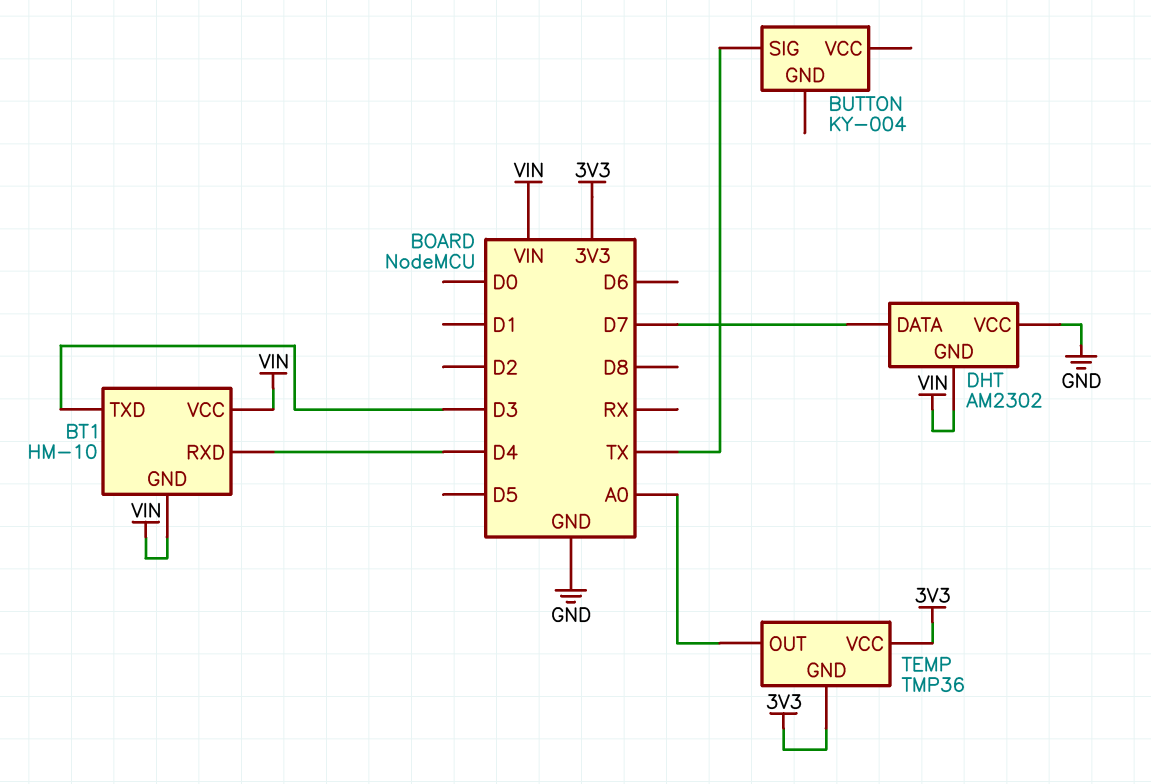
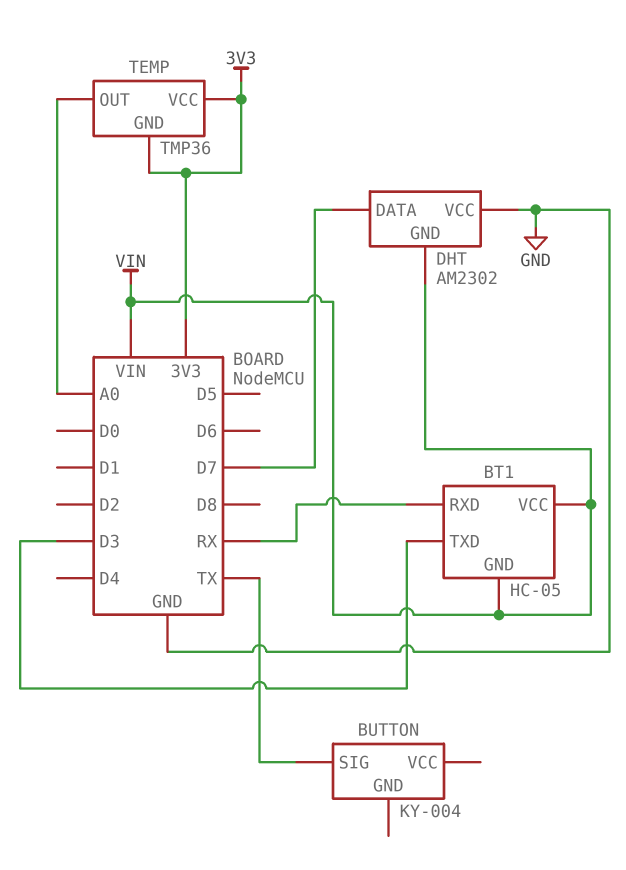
BT1: HM-10 -> HC-05
BT1 pin RXD: D4 -> RX

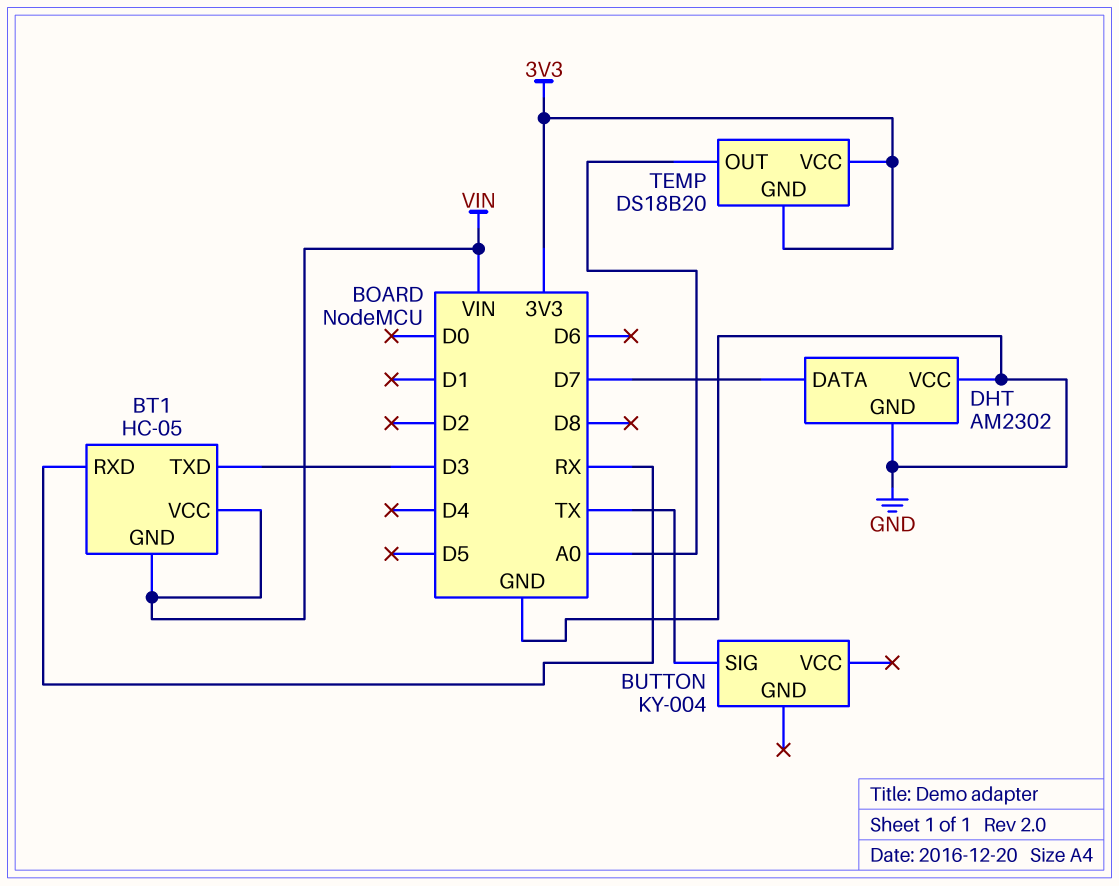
DHT pin GND: VIN -> GND
TEMP: TMP36 -> DS18B20

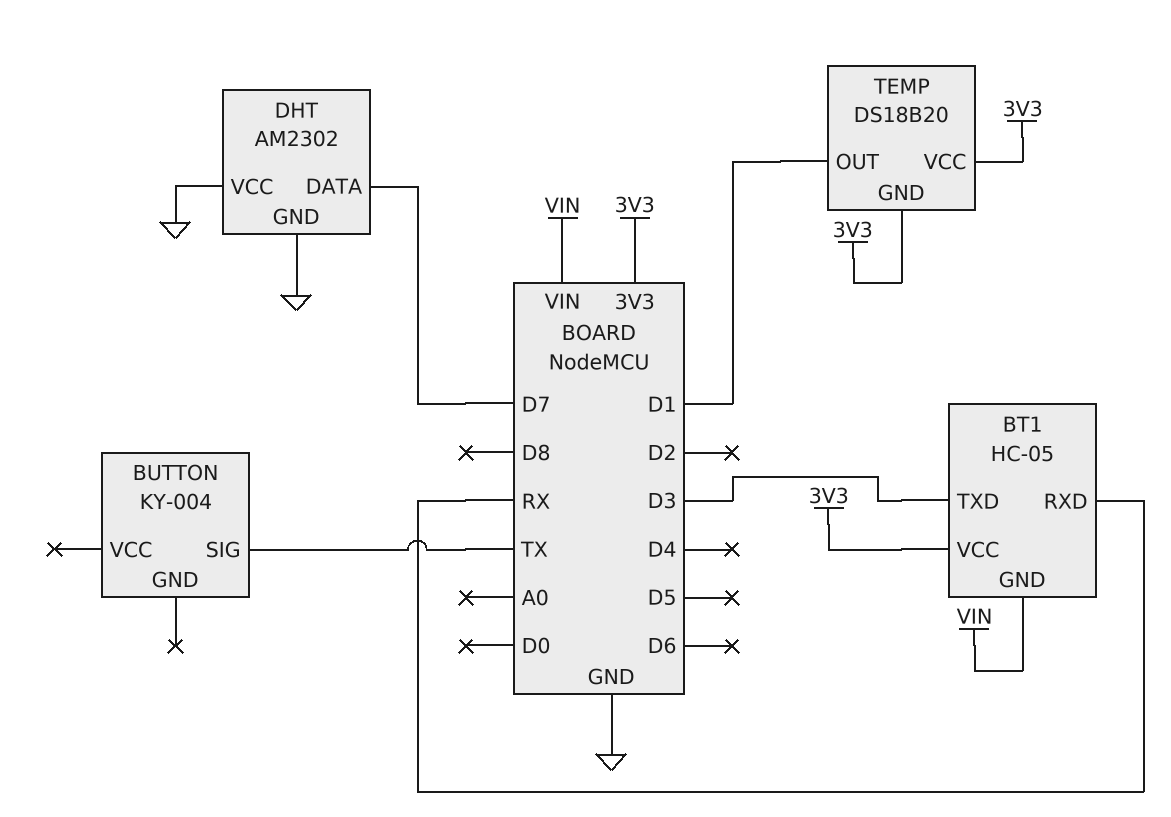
BT1 pin VCC: VIN -> 3V3
TEMP pin OUT: A0 -> D1

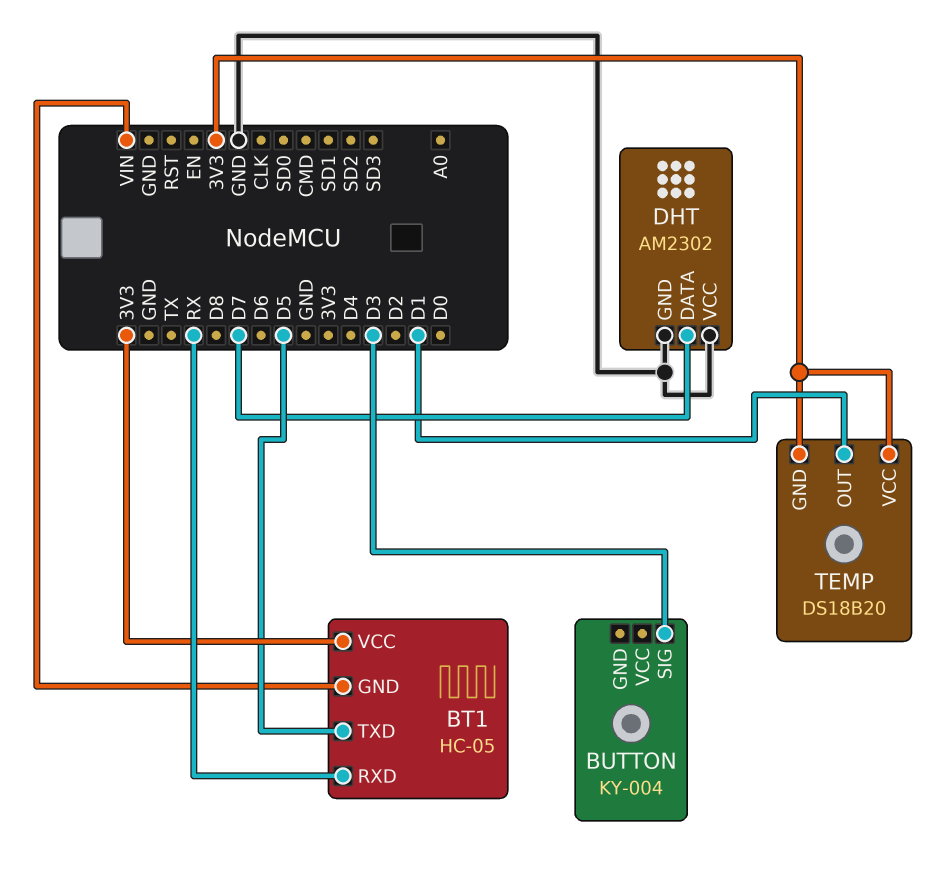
BT1 pin TXD: D3 -> D5
BUTTON pin SIG: TX -> D3

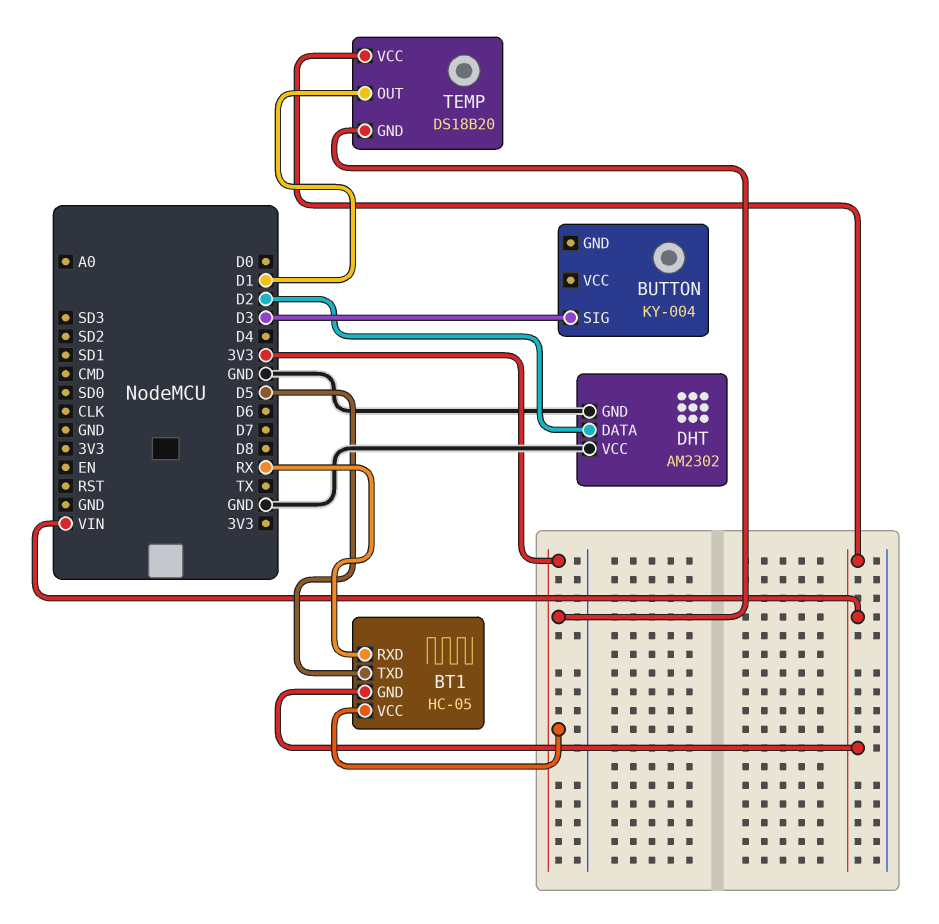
DHT pin DATA: D7 -> D2
TEMP pin VCC: 3V3 -> VIN

